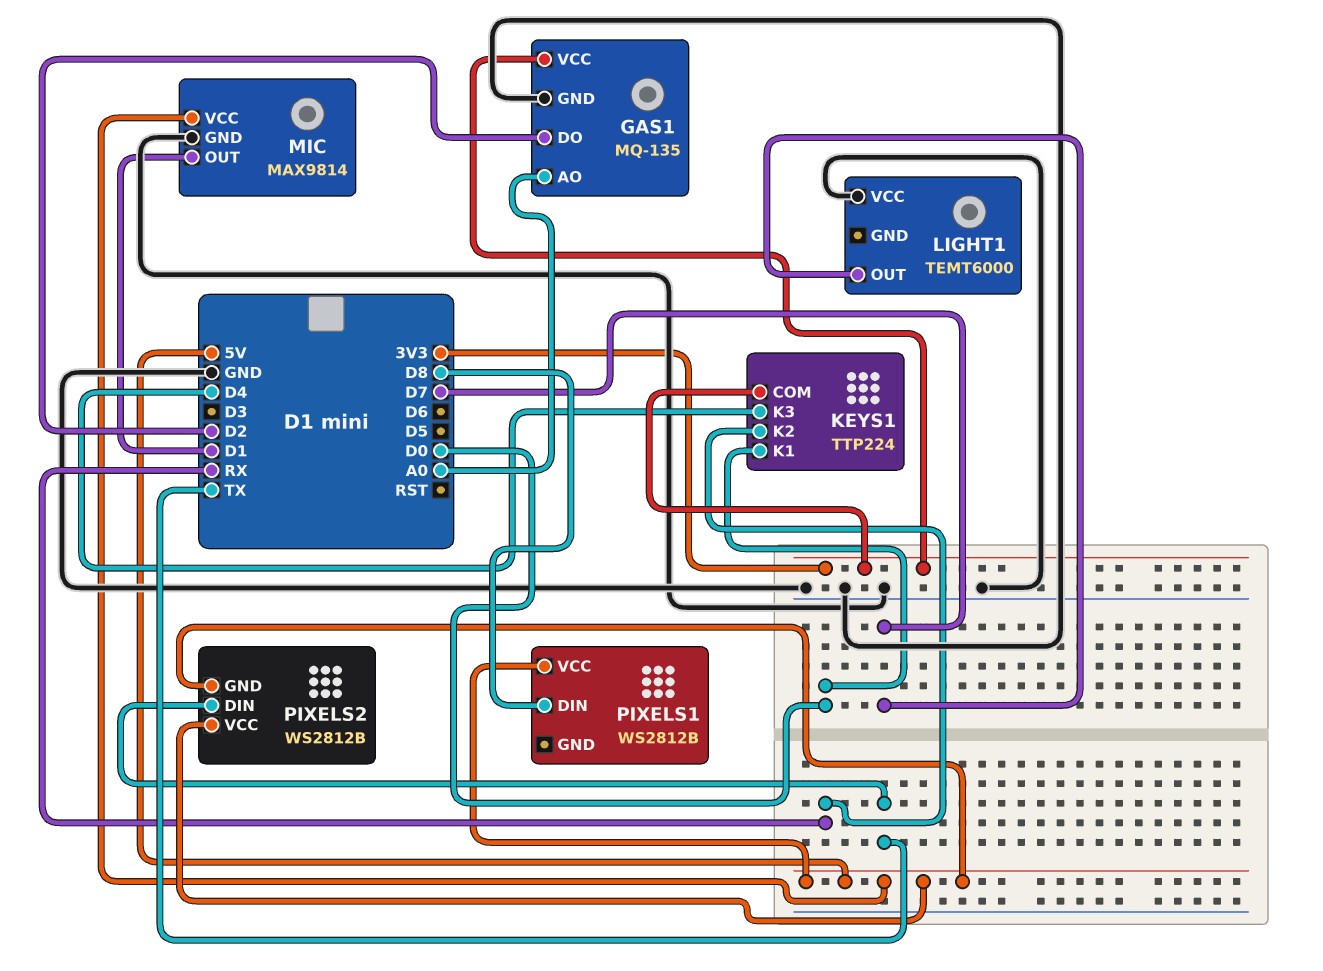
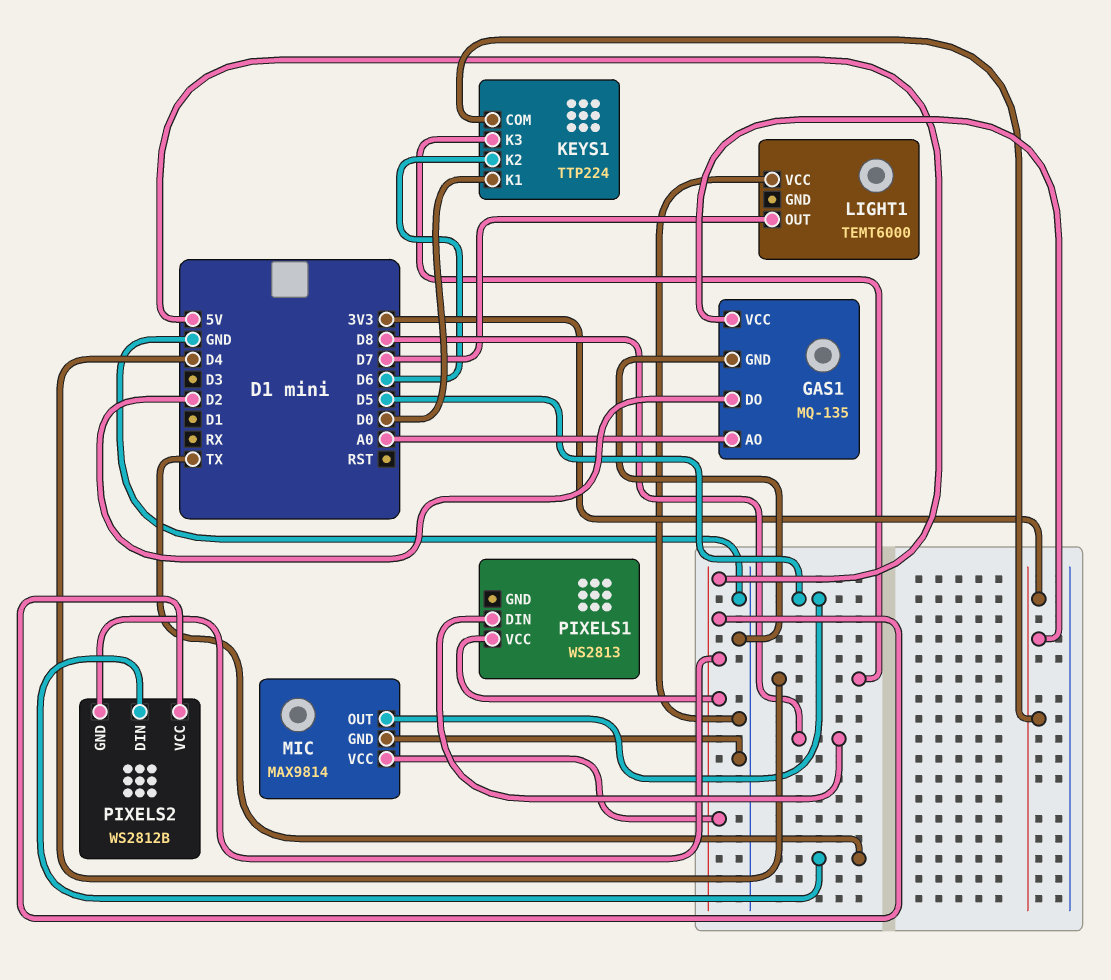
KEYS1 pin K2: RX -> D6
MIC pin OUT: D1 -> D5
PIXELS1: WS2812B -> WS2813

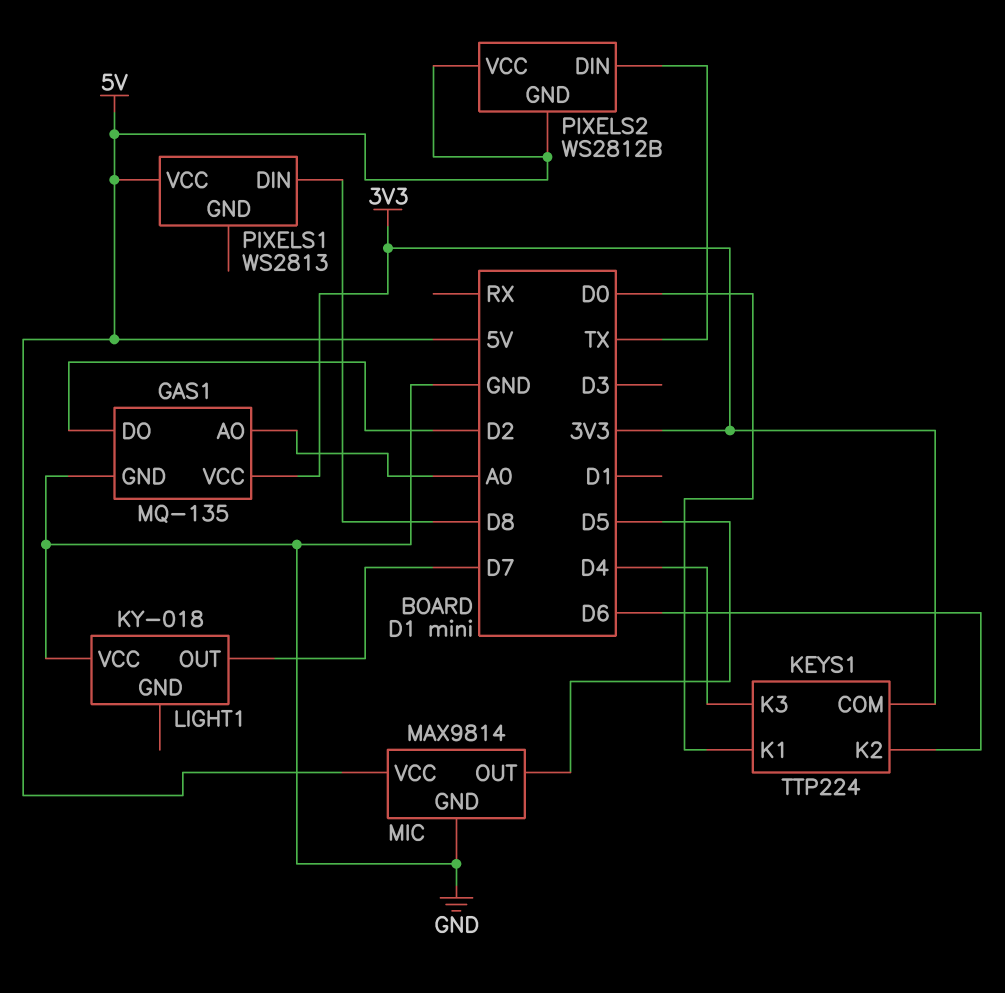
LIGHT1: TEMT6000 -> KY-018

